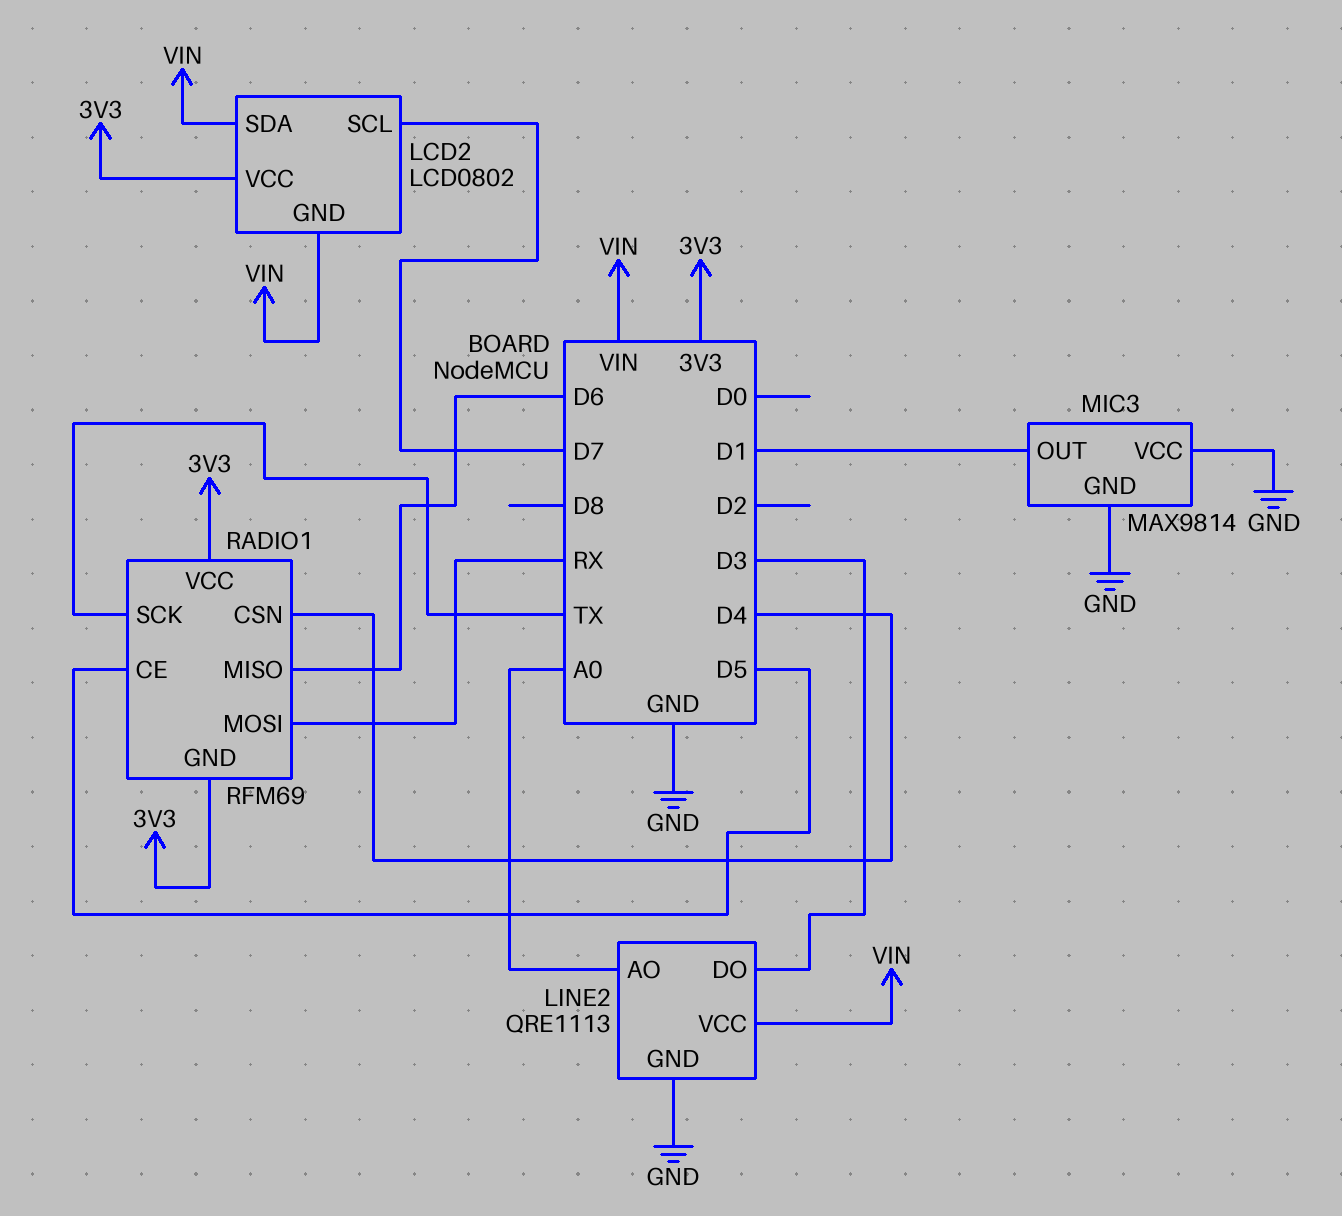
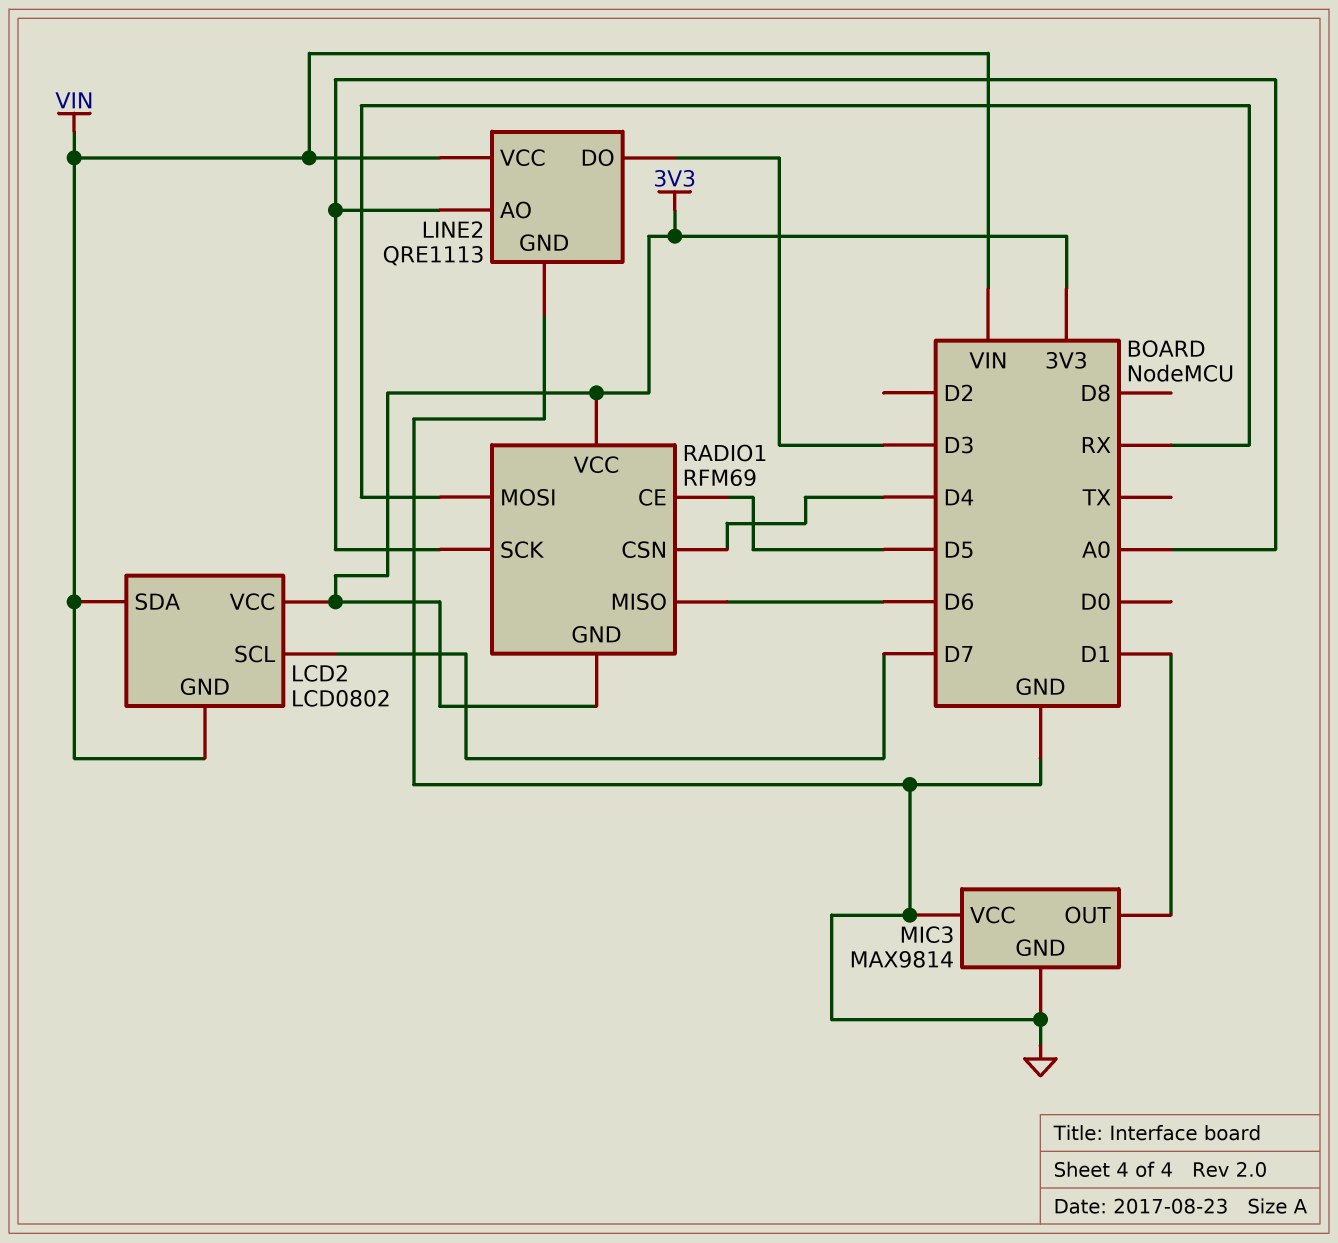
RADIO1 pin SCK: TX -> A0

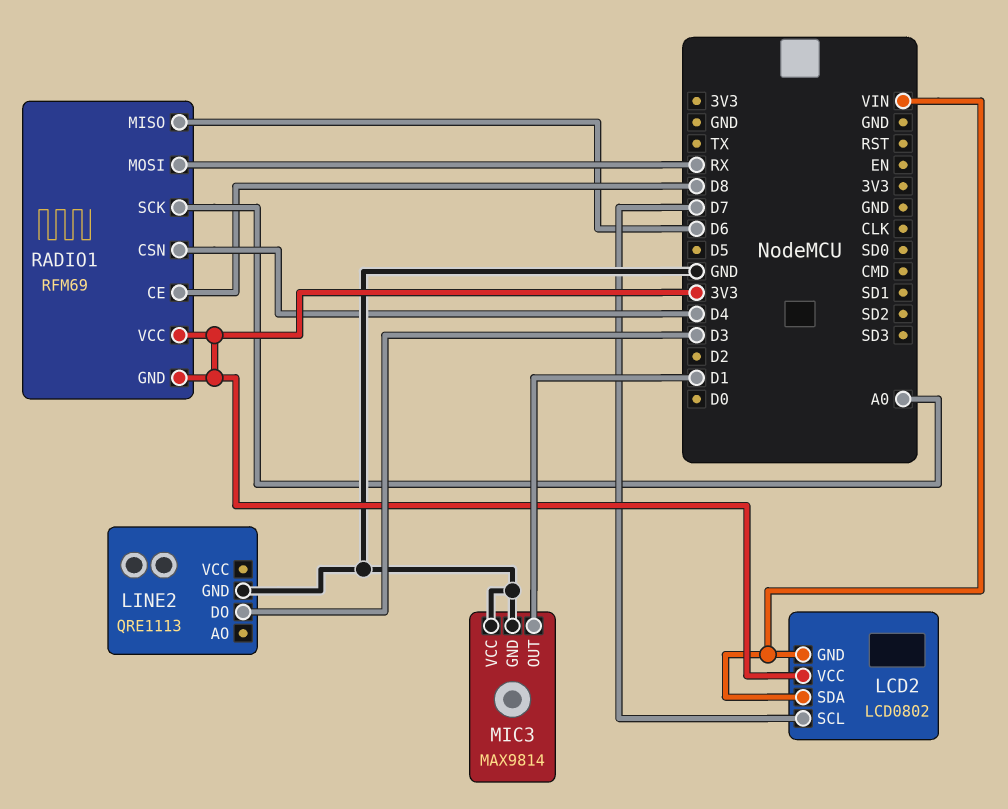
LINE2 pin AO: A0 -> none
LINE2 pin VCC: VIN -> none
RADIO1 pin CE: D5 -> D8

